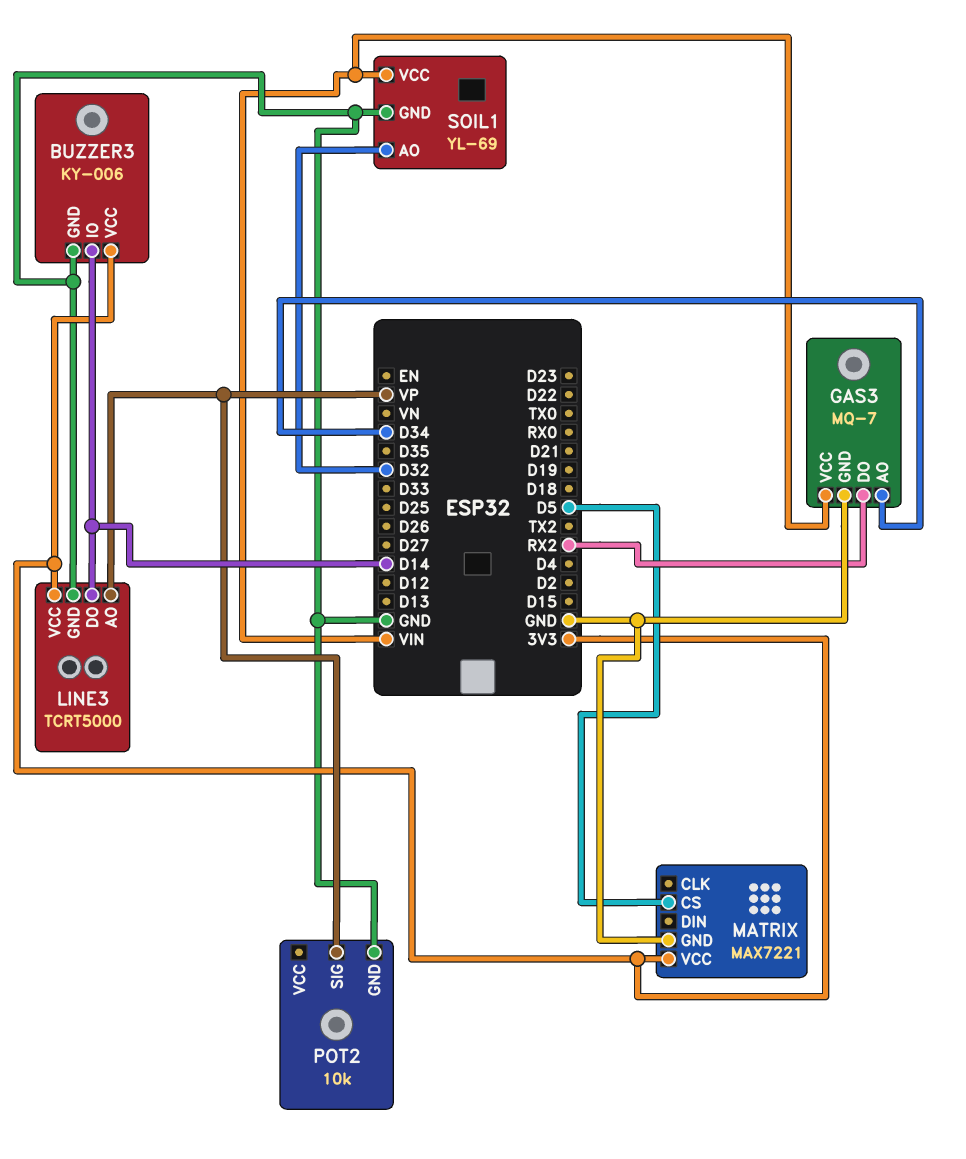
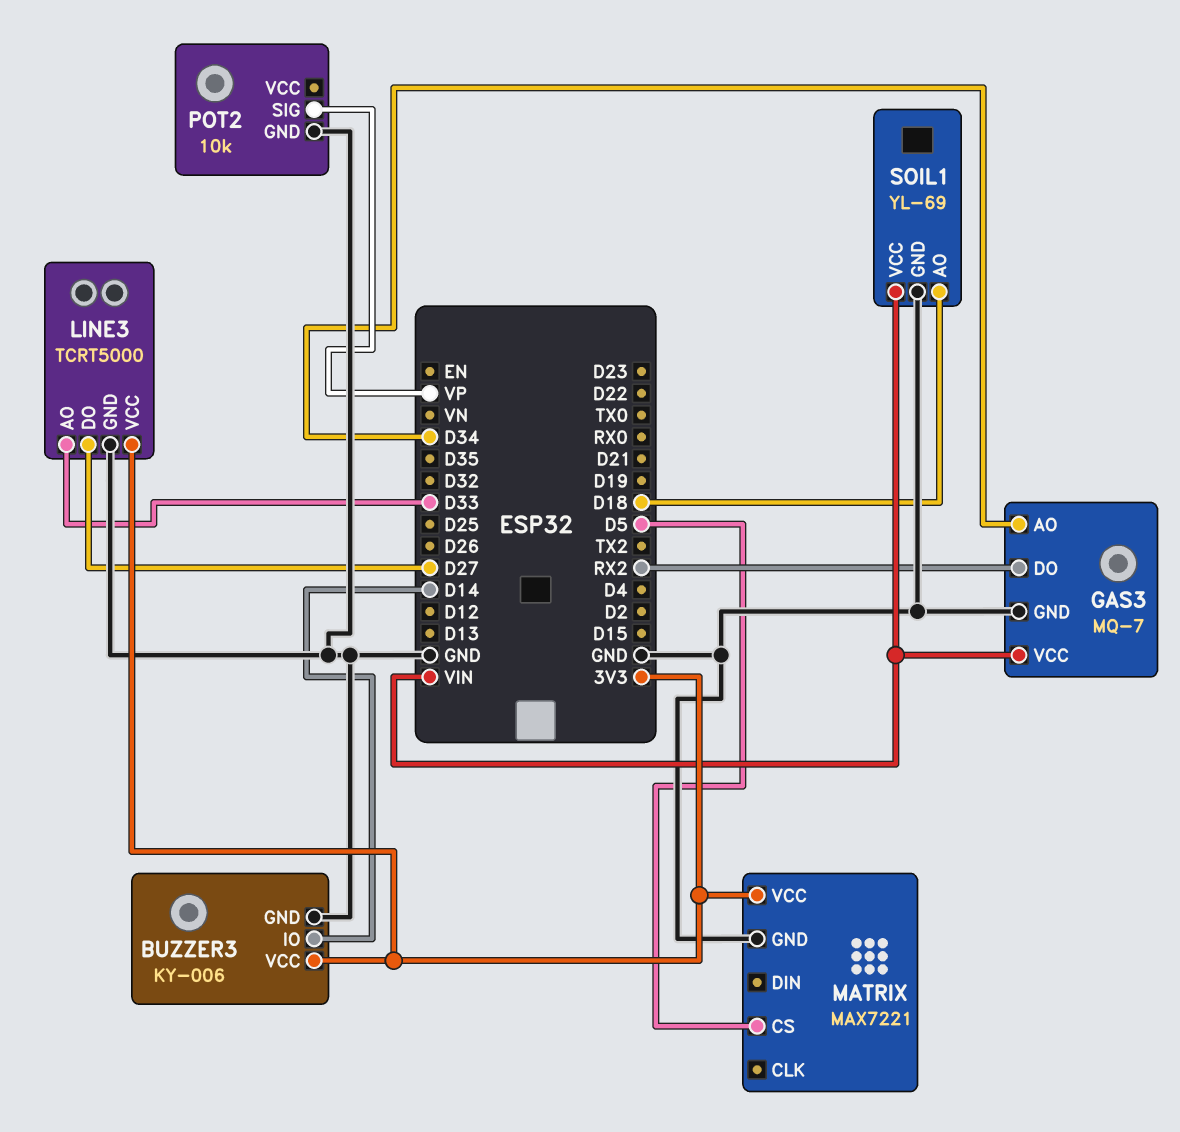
LINE3 pin AO: VP -> D33
LINE3 pin DO: D14 -> D27
SOIL1 pin AO: D32 -> D18

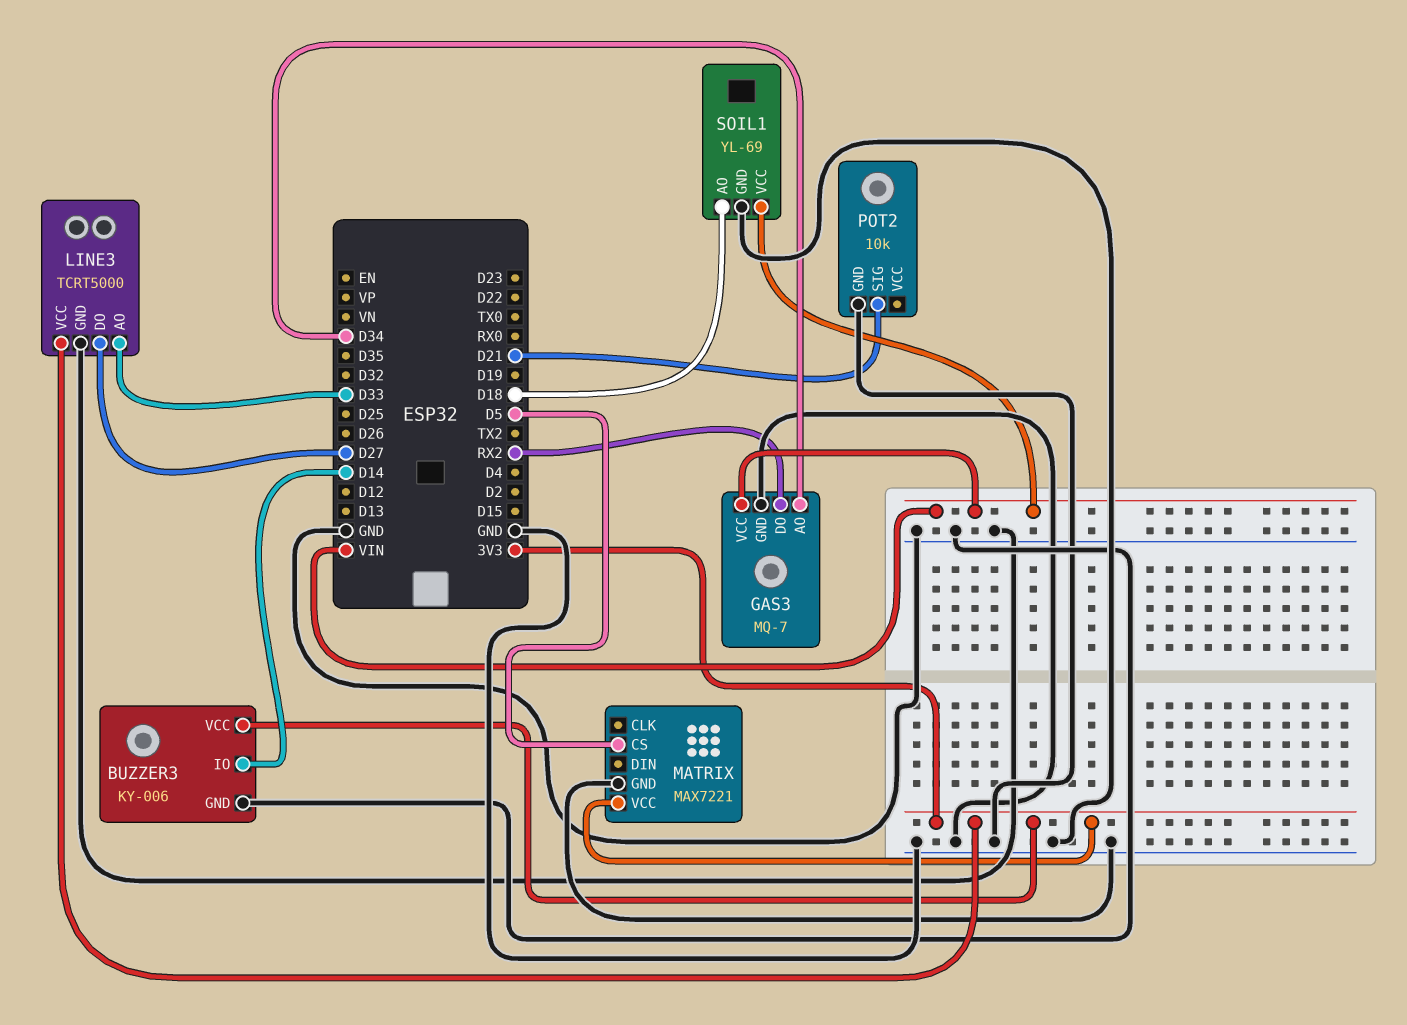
POT2 pin SIG: VP -> D21

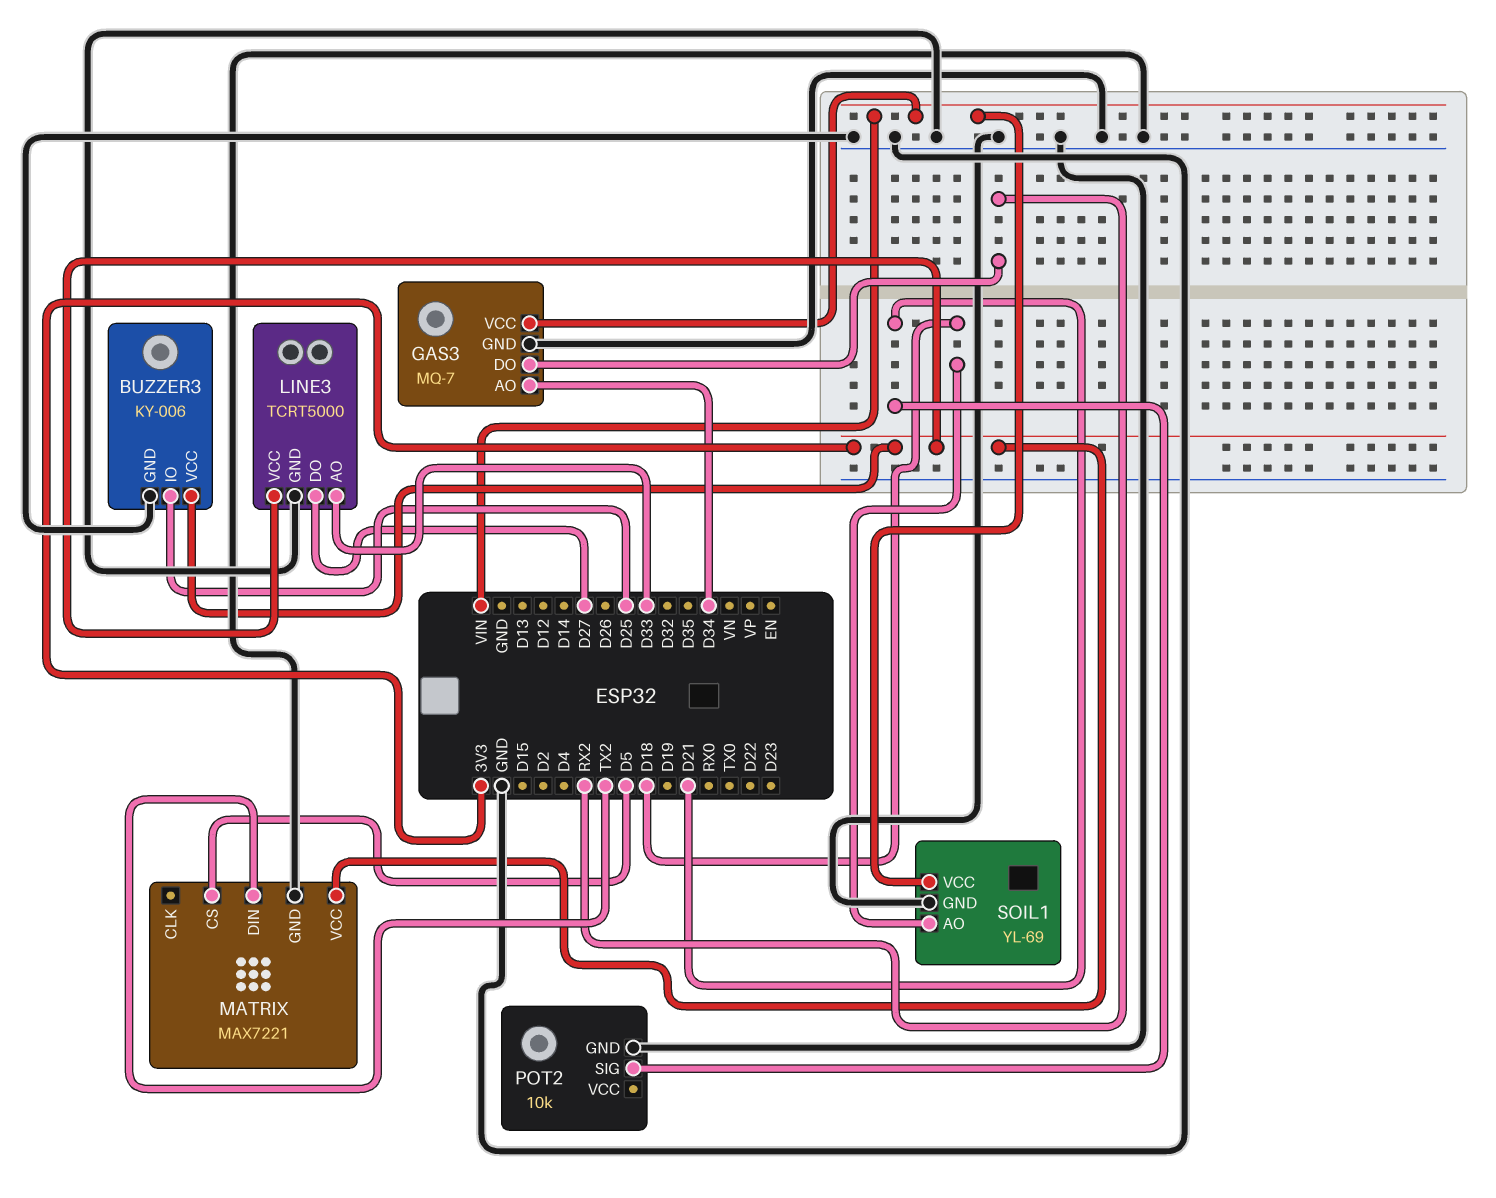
BUZZER3 pin IO: D14 -> D25
MATRIX pin DIN: none -> TX2

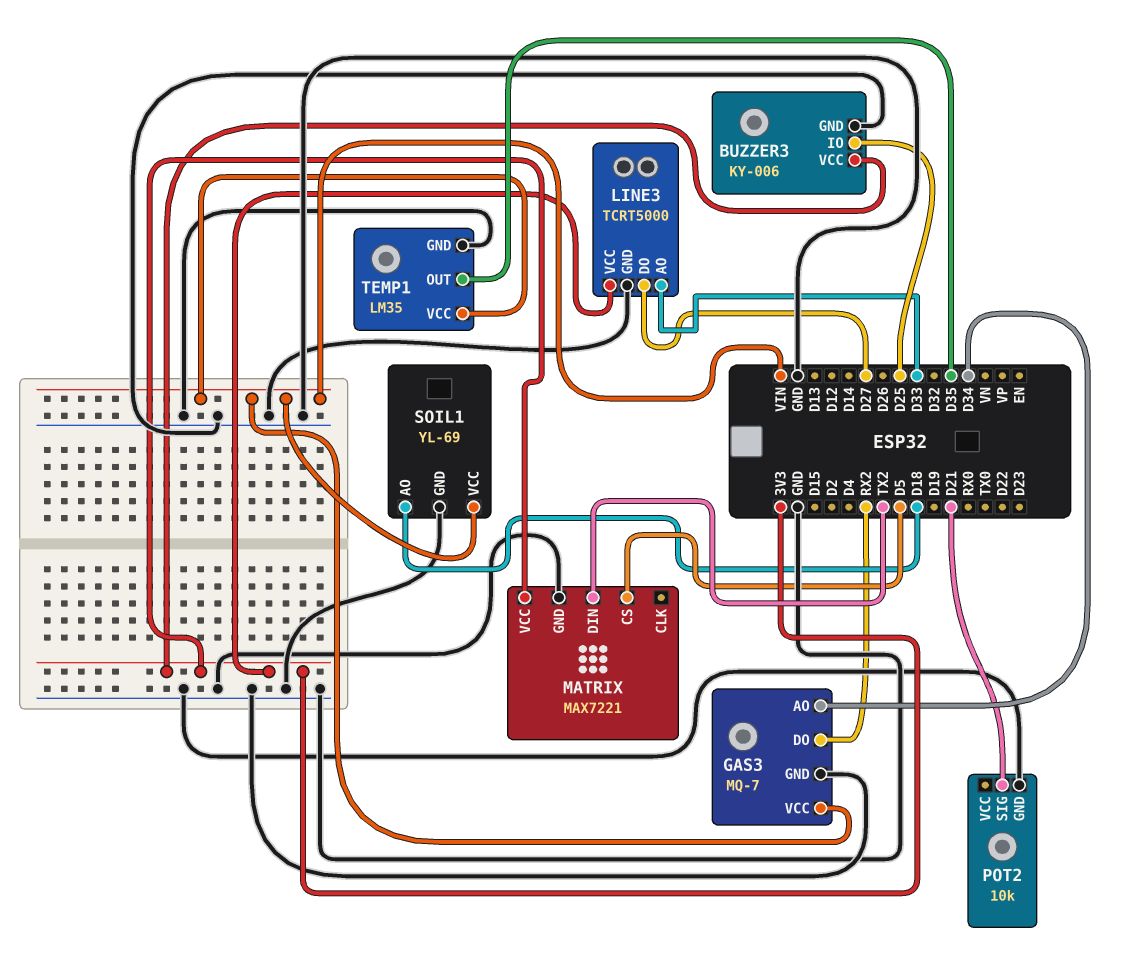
TEMP1: none -> LM35
TEMP1 pin GND: none -> GND
TEMP1 pin OUT: none -> D35
TEMP1 pin VCC: none -> VIN

